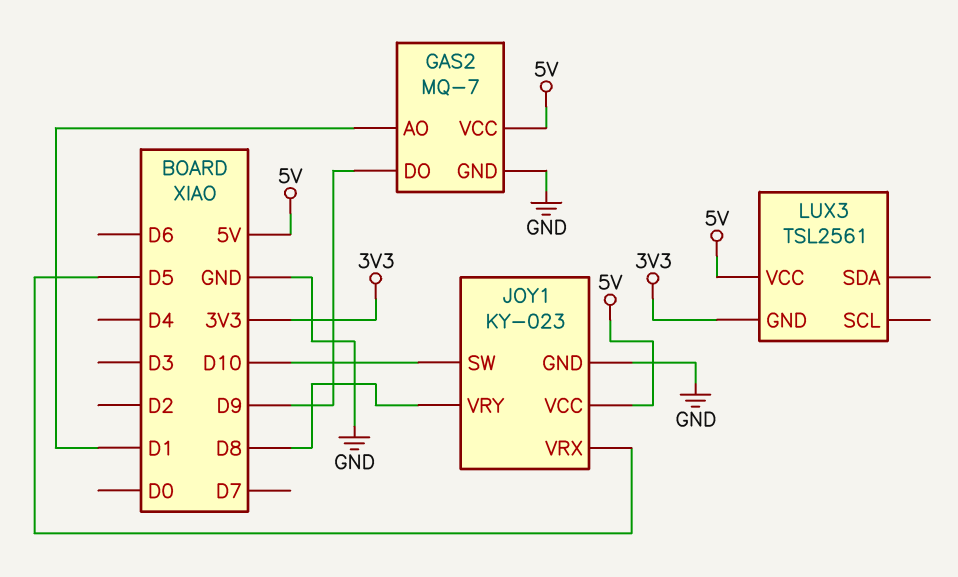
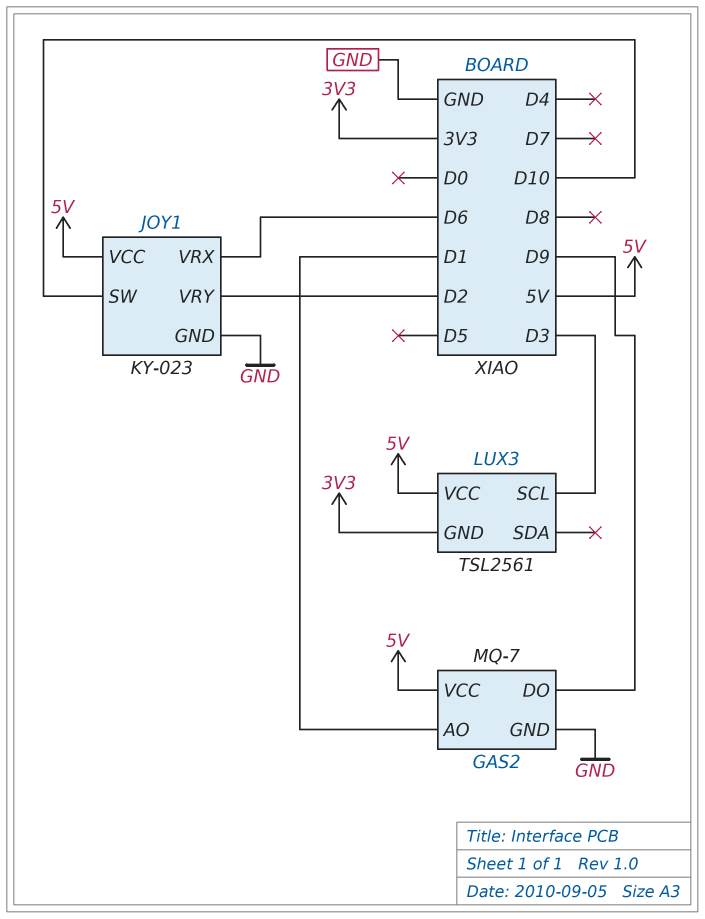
JOY1 pin VRX: D5 -> D6
JOY1 pin VRY: D8 -> D2
LUX3 pin SCL: none -> D3

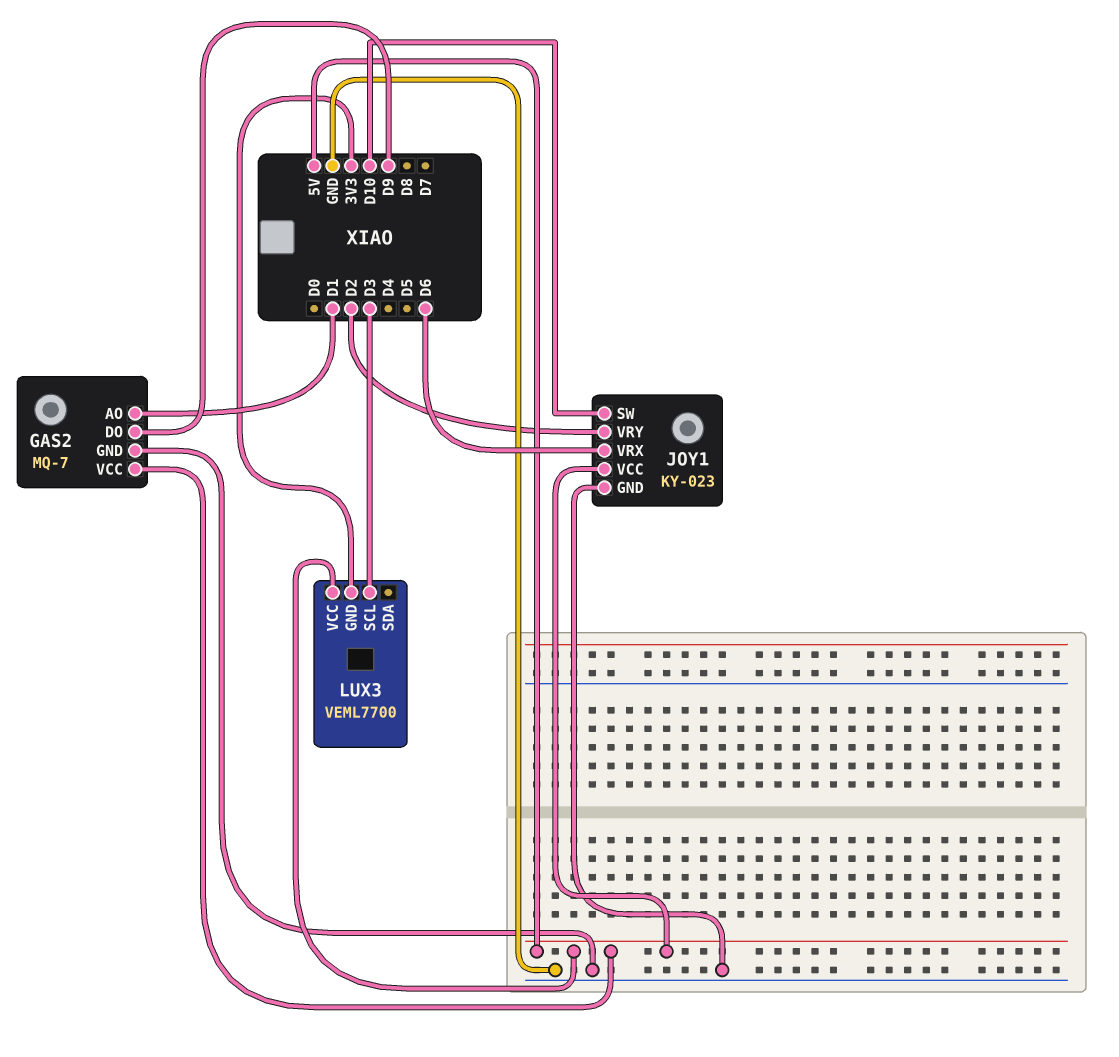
LUX3: TSL2561 -> VEML7700

